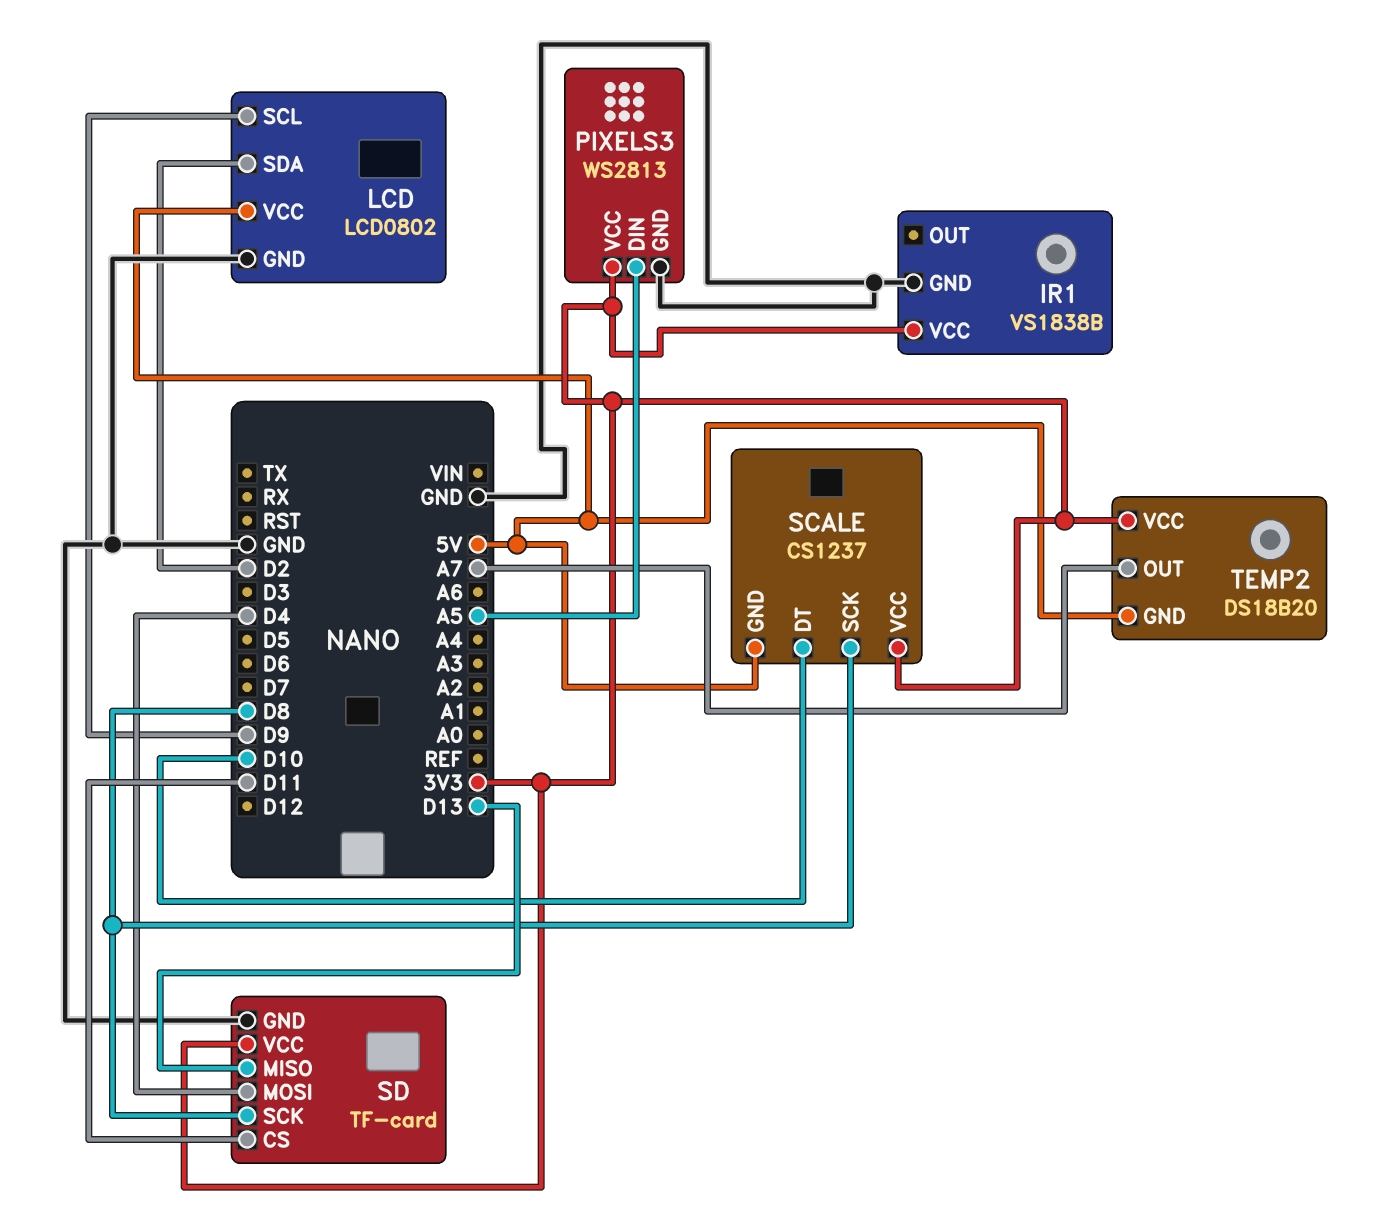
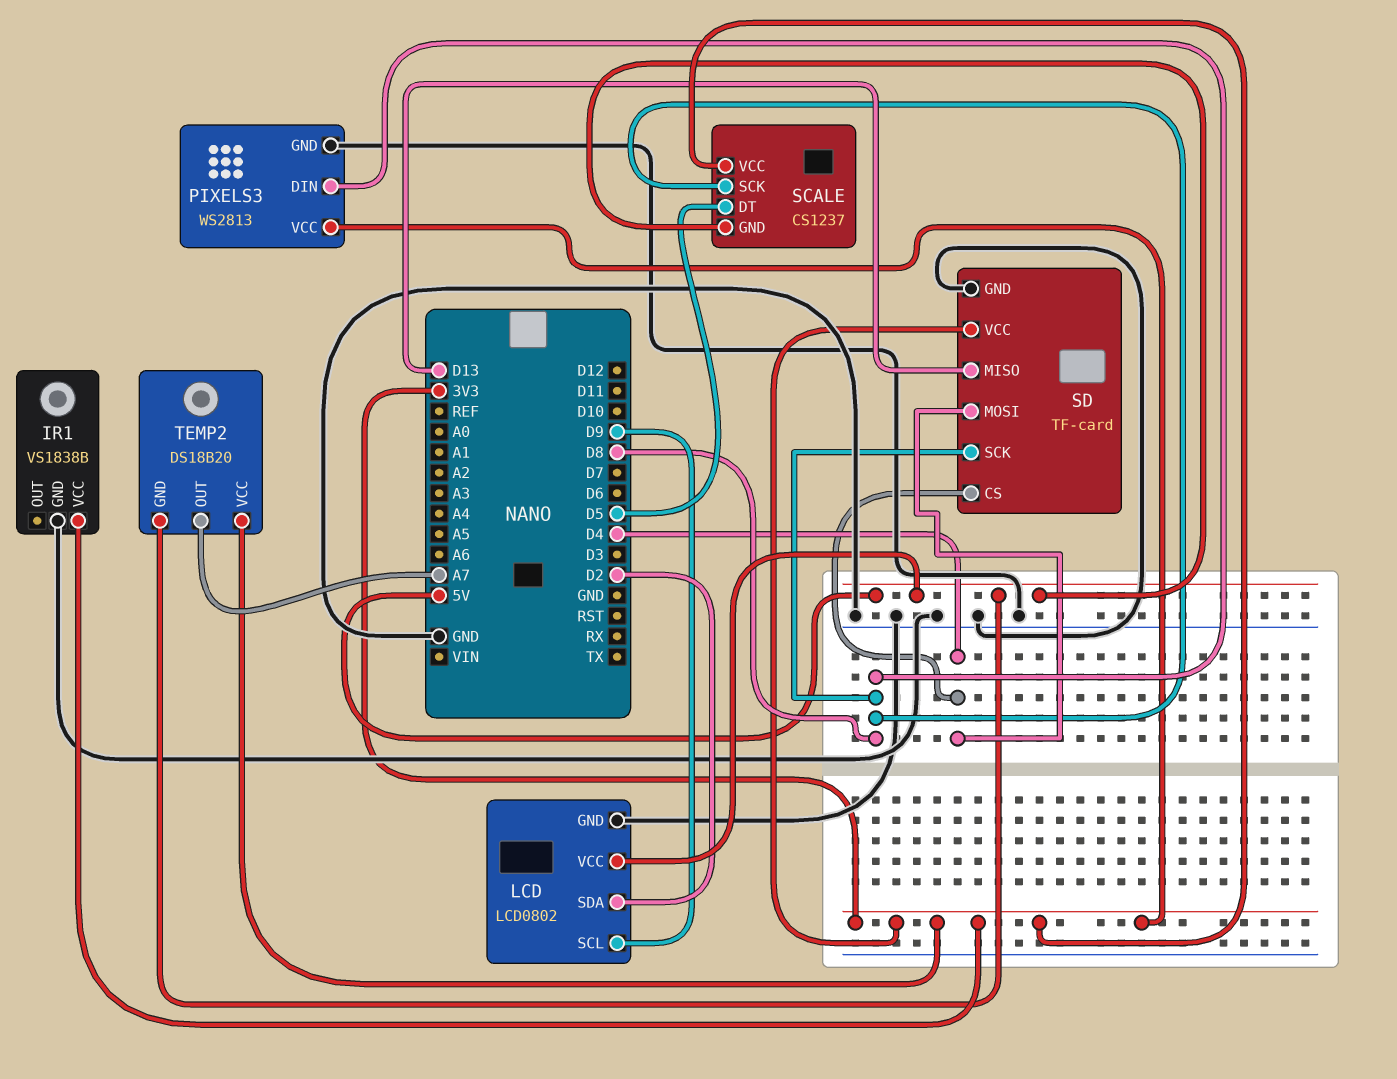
PIXELS3 pin DIN: A5 -> D8
SCALE pin DT: D10 -> D5
SD pin CS: D11 -> D4

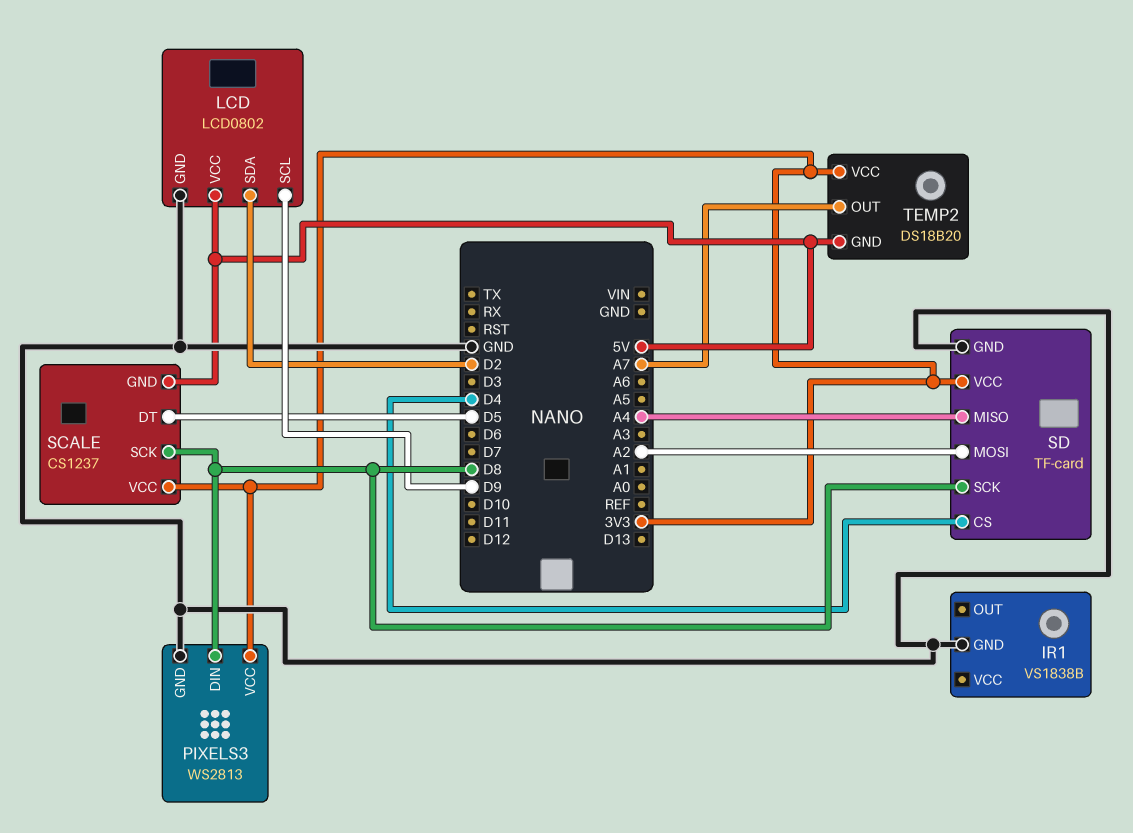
IR1 pin VCC: 3V3 -> none
SD pin MISO: D13 -> A4
SD pin MOSI: D4 -> A2

